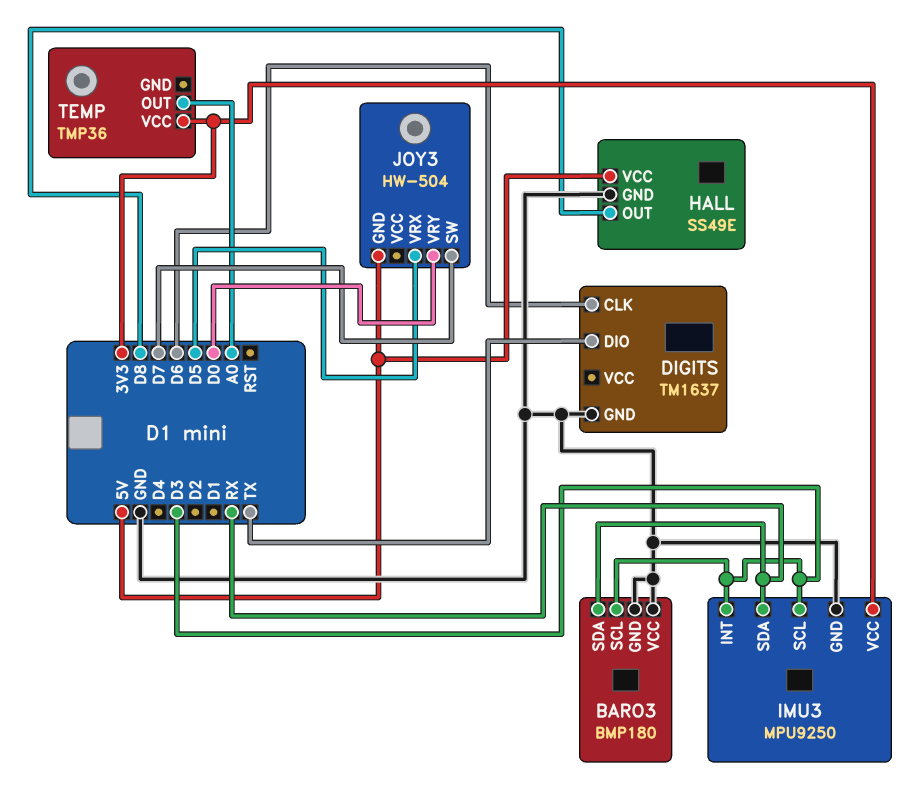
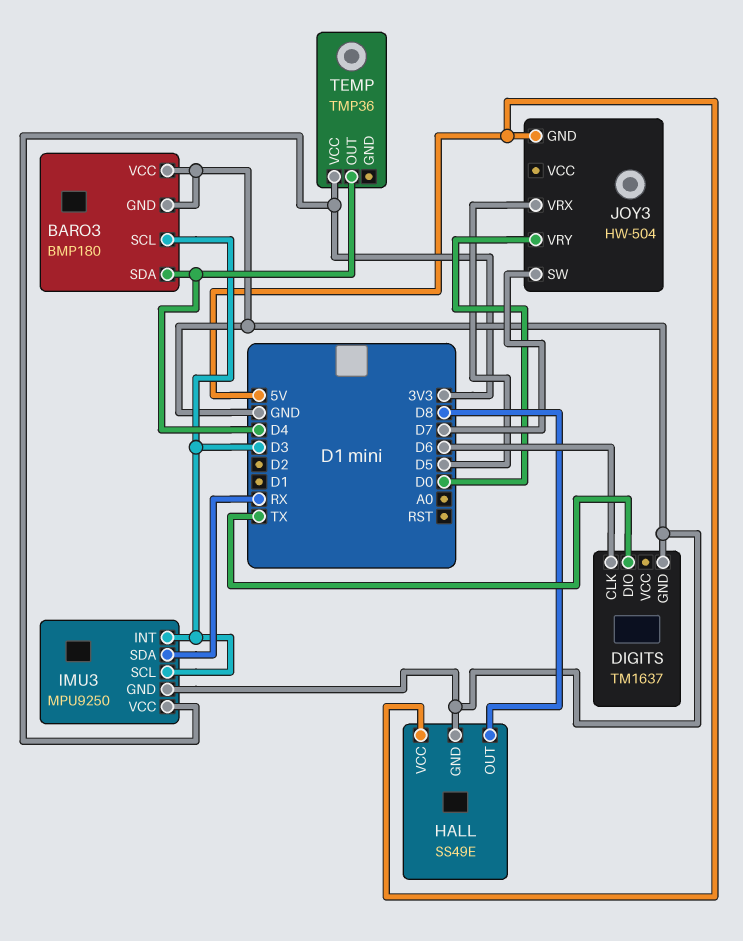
BARO3 pin SDA: RX -> D4
TEMP pin OUT: A0 -> D4

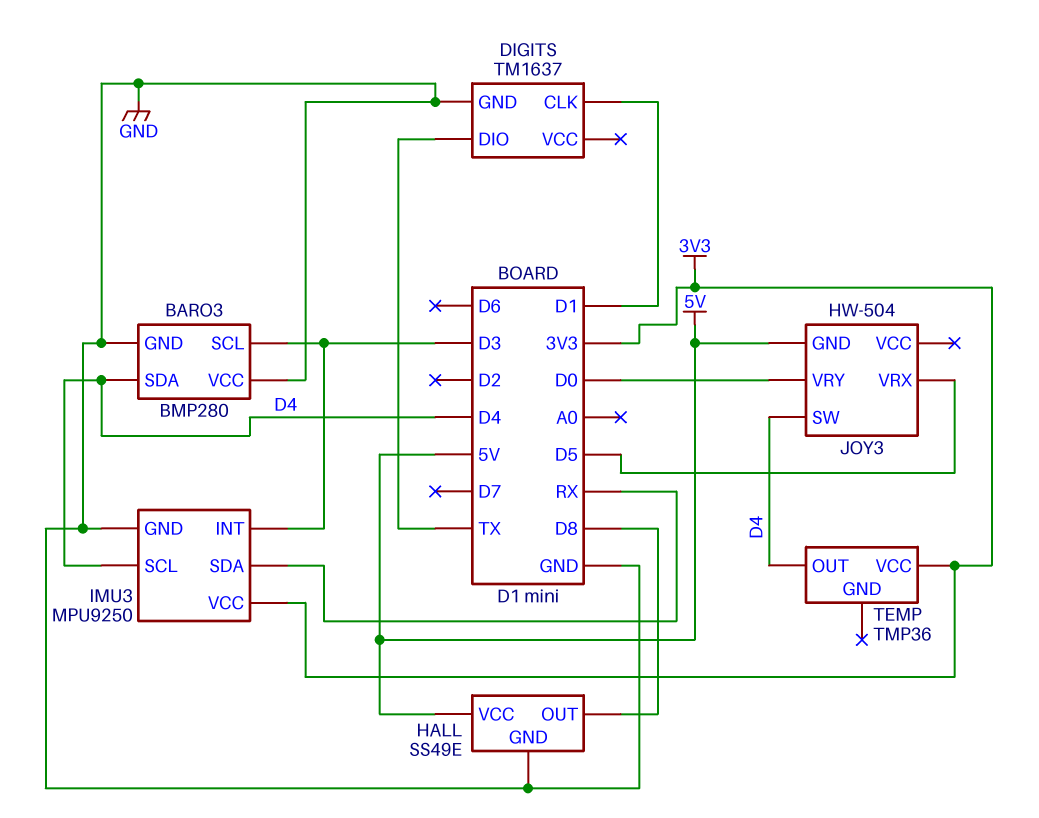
BARO3: BMP180 -> BMP280
DIGITS pin CLK: D6 -> D1
IMU3 pin SCL: D3 -> D4
JOY3 pin SW: D7 -> D4

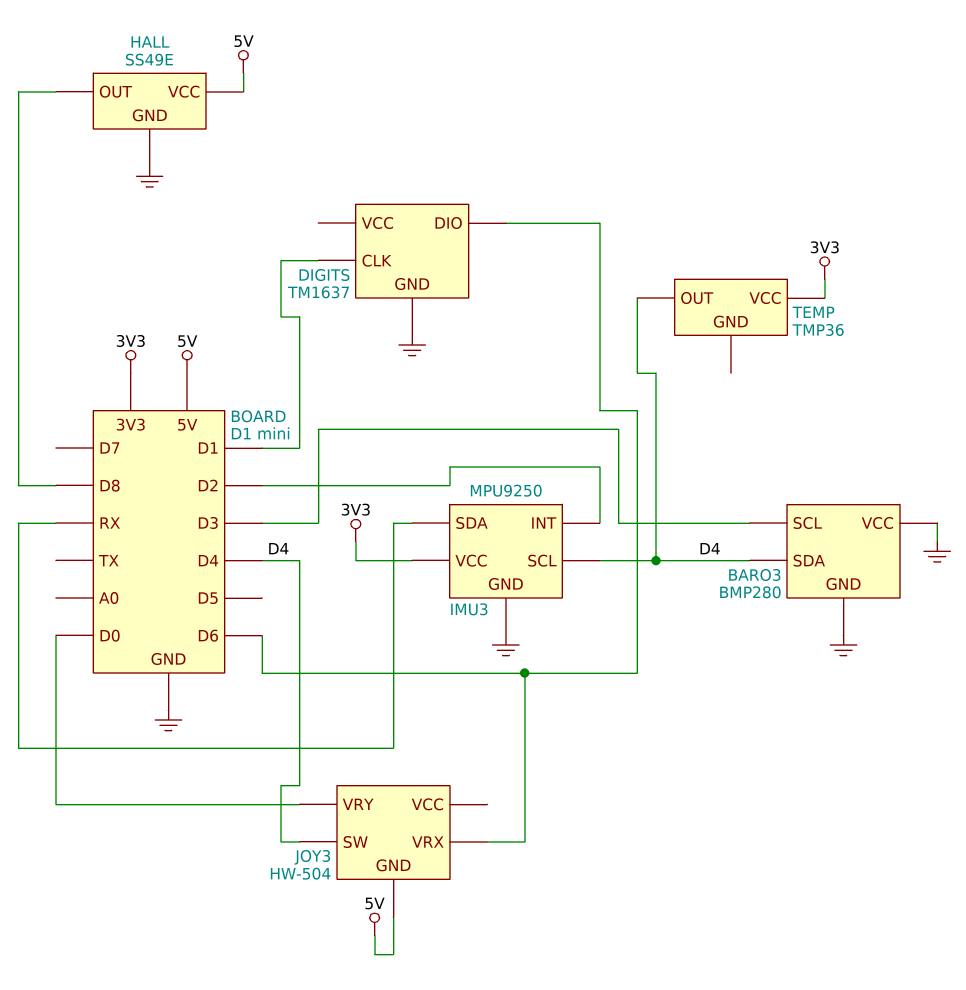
DIGITS pin DIO: TX -> D6
IMU3 pin INT: D3 -> D2
JOY3 pin VRX: D5 -> D6

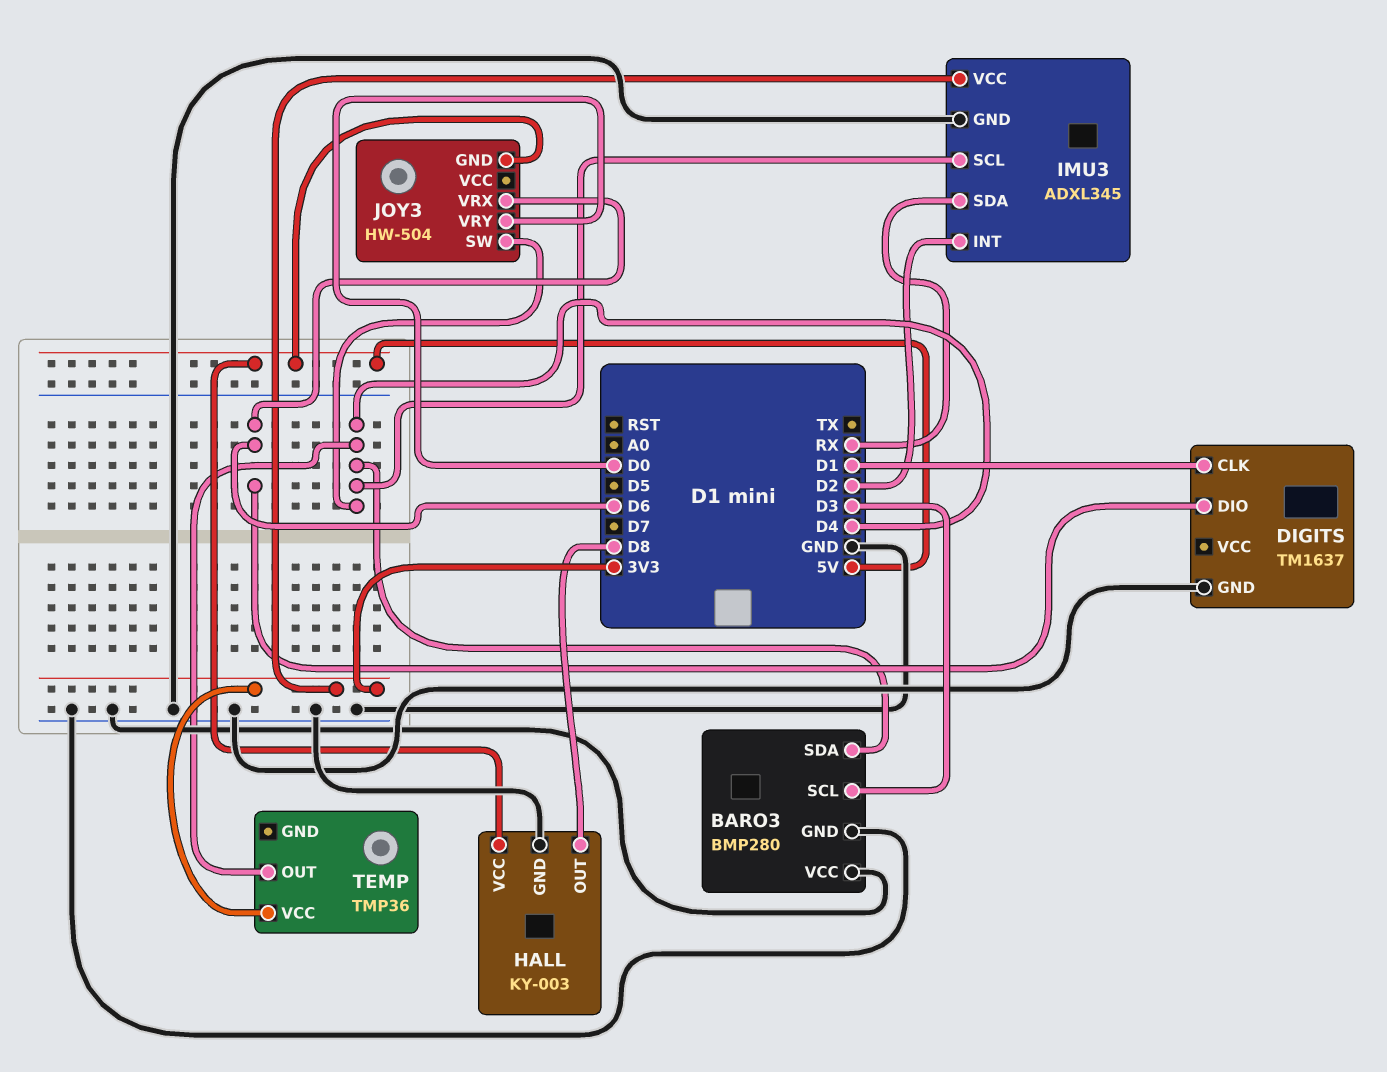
HALL: SS49E -> KY-003
IMU3: MPU9250 -> ADXL345

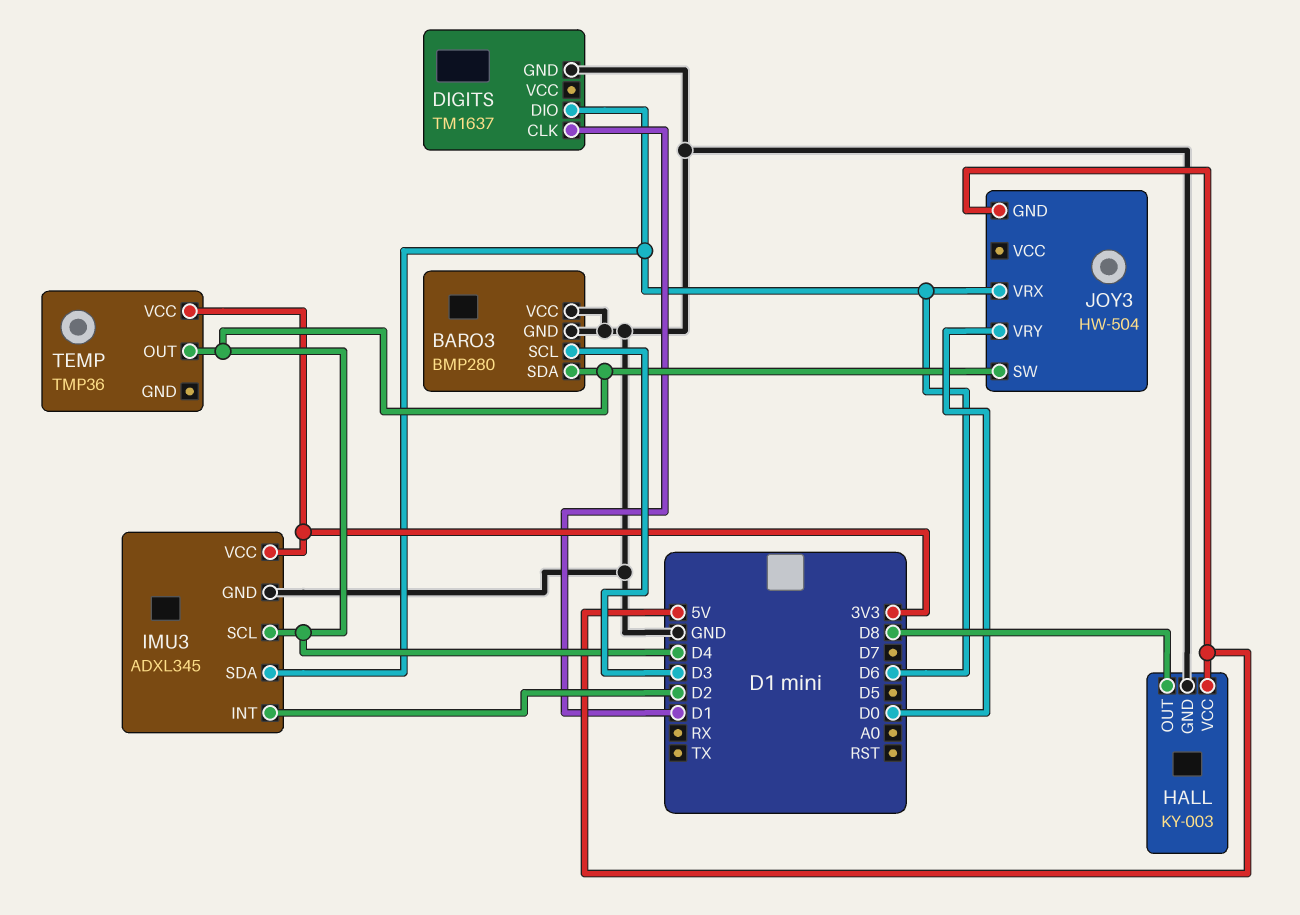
IMU3 pin SDA: RX -> D6

